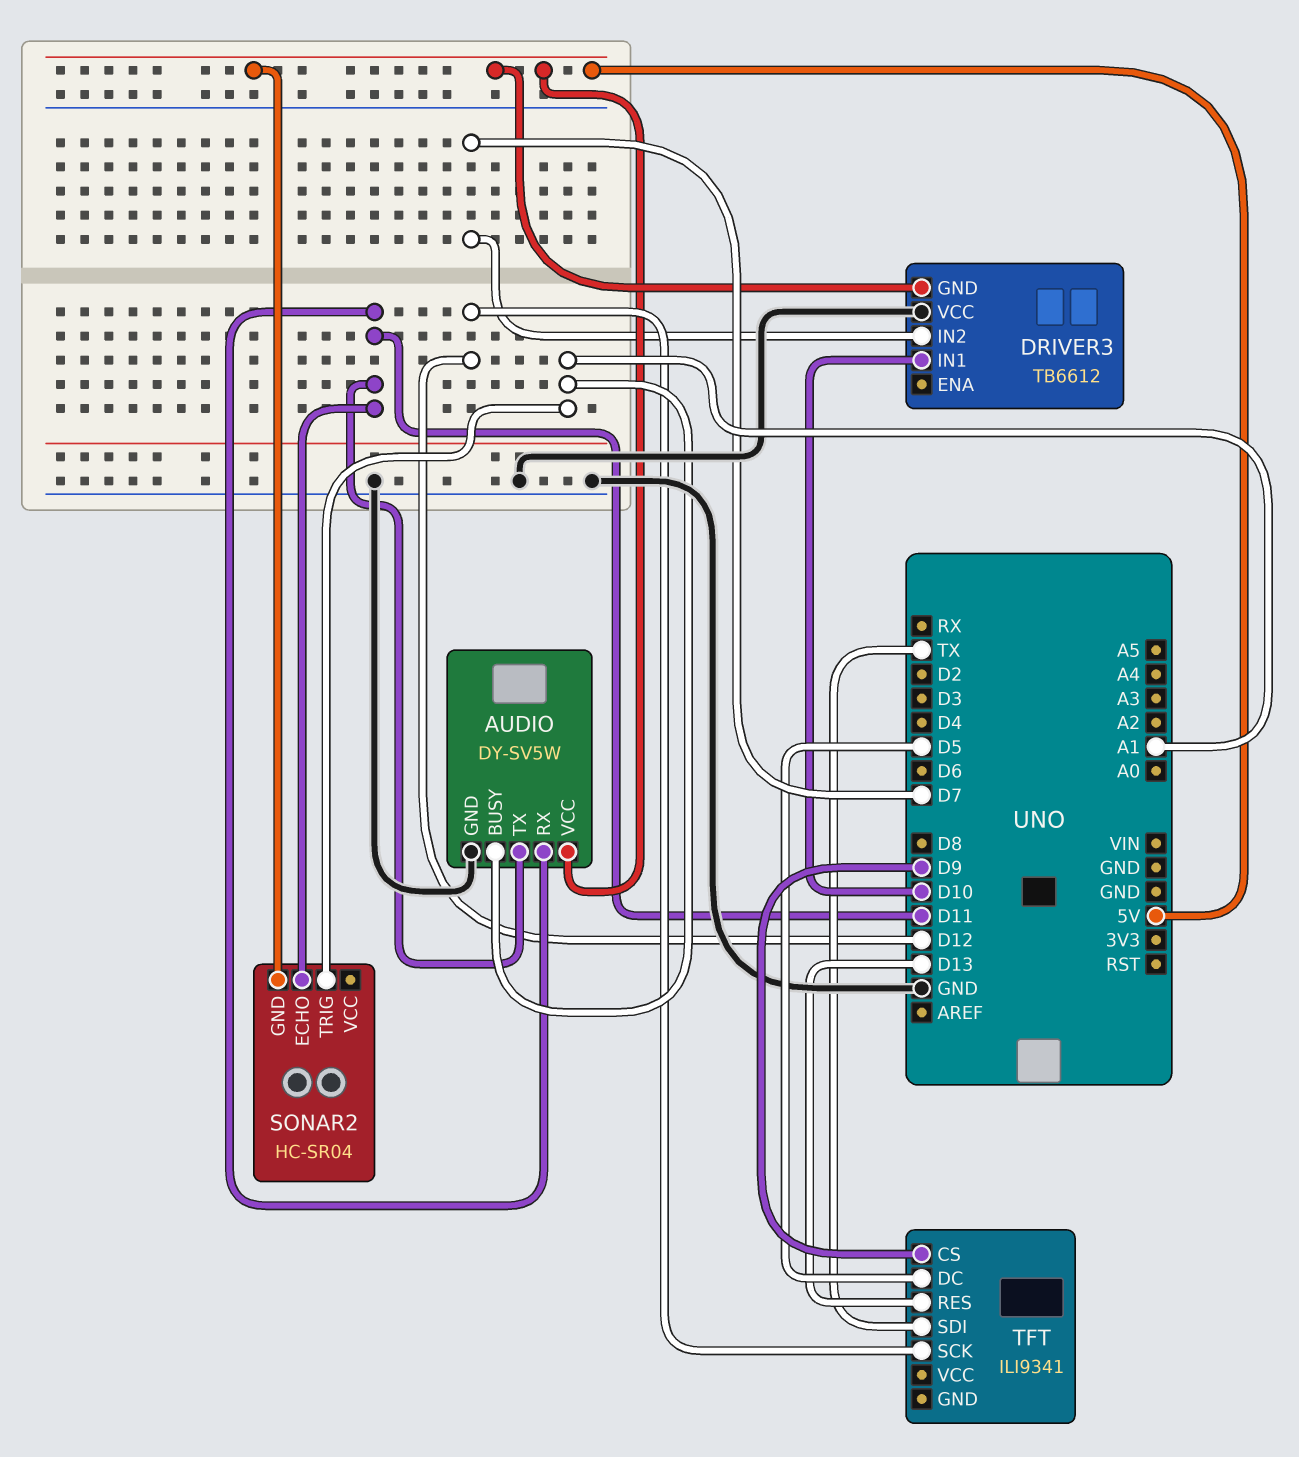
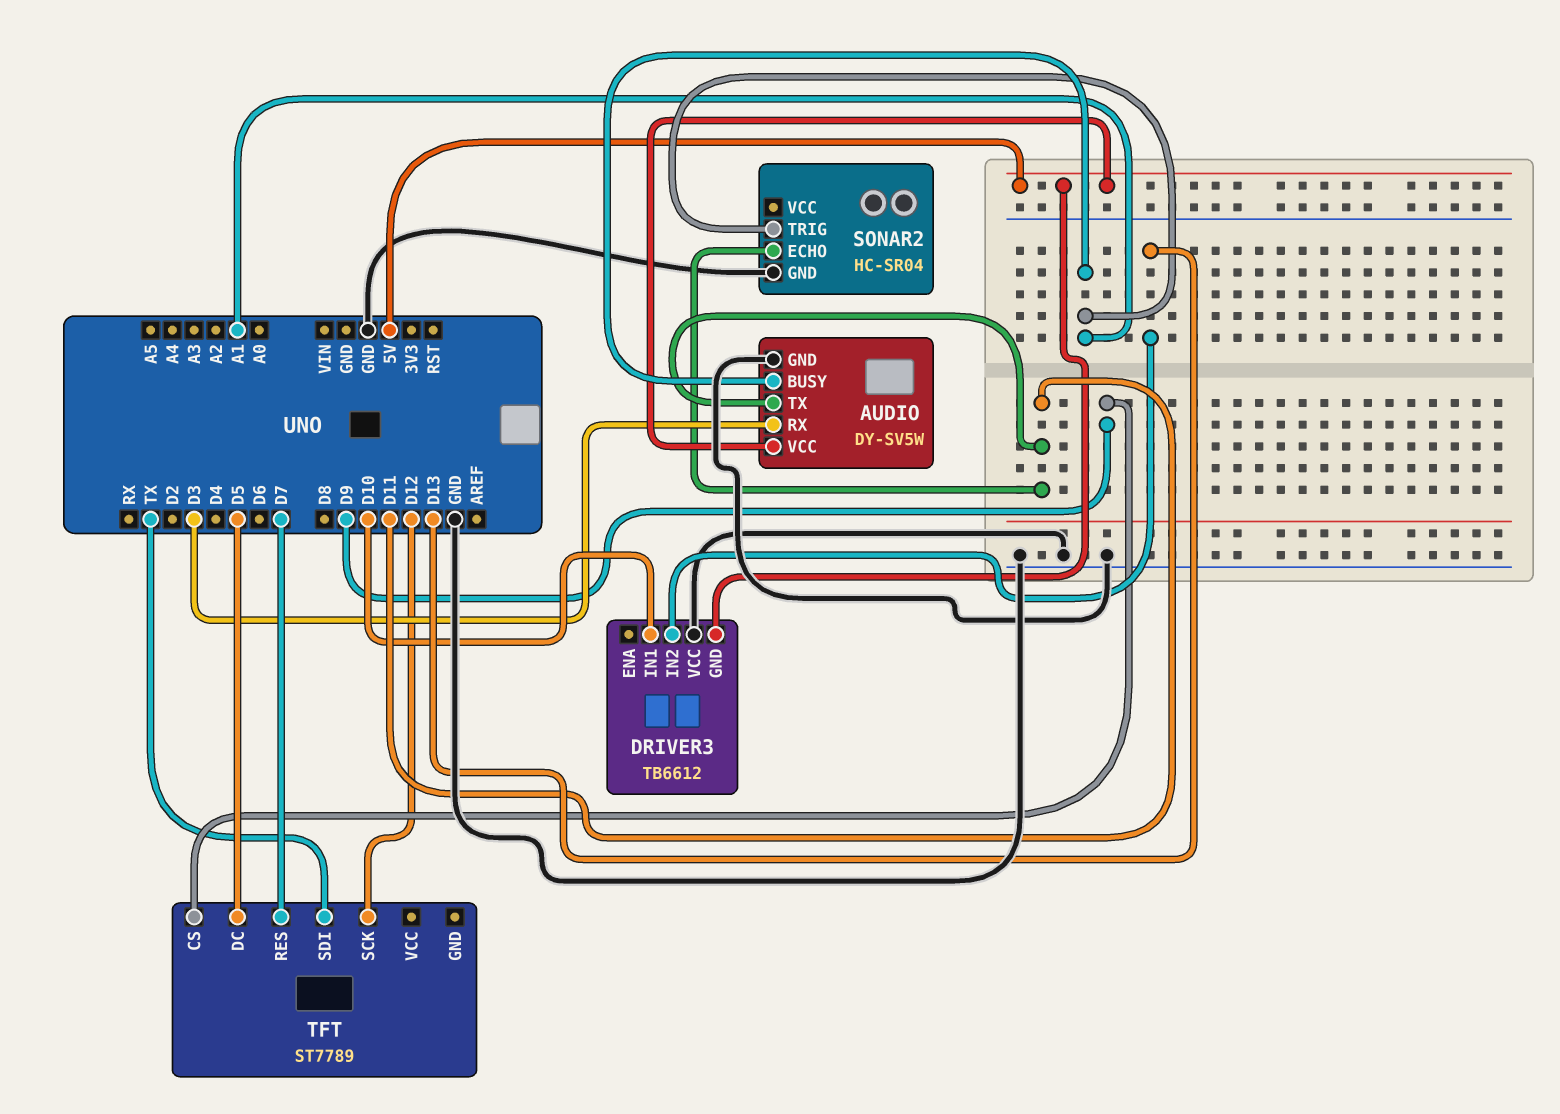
AUDIO pin RX: D11 -> D3
DRIVER3 pin IN2: D7 -> D13
SONAR2 pin GND: 5V -> GND
TFT: ILI9341 -> ST7789
TFT pin RES: D13 -> D7

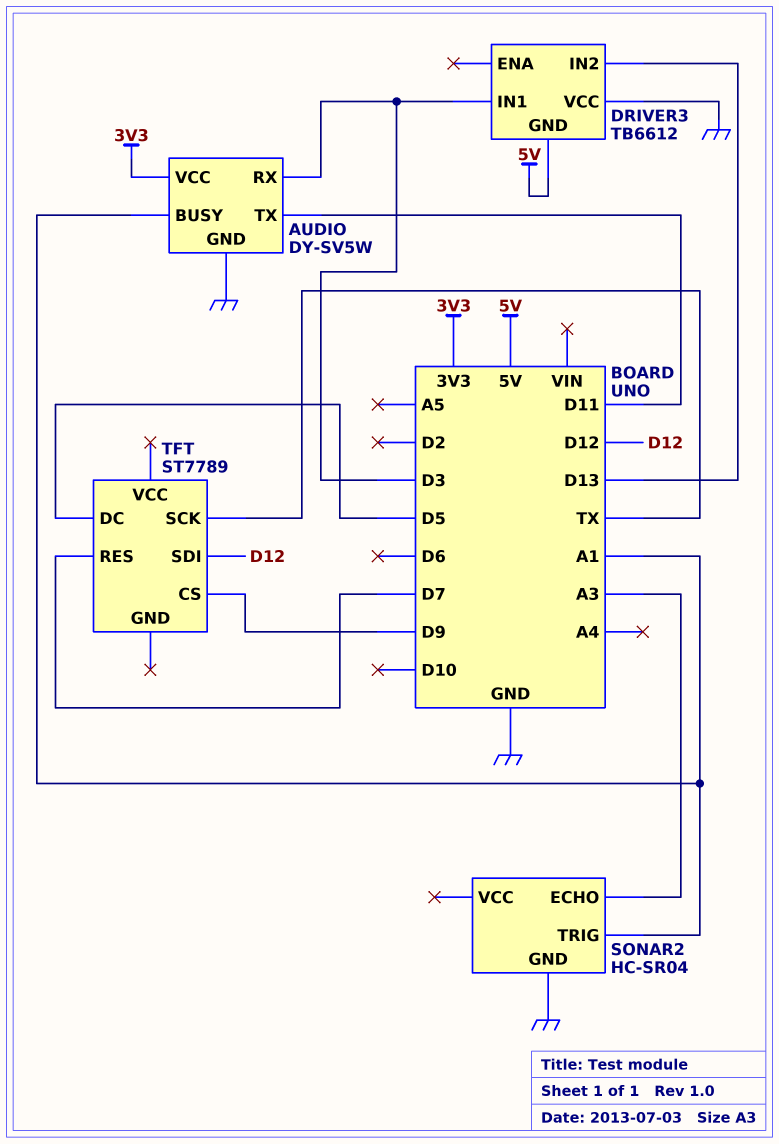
AUDIO pin VCC: 5V -> 3V3
DRIVER3 pin IN1: D10 -> D3
SONAR2 pin ECHO: D11 -> A3
TFT pin SCK: D12 -> TX
TFT pin SDI: TX -> D12

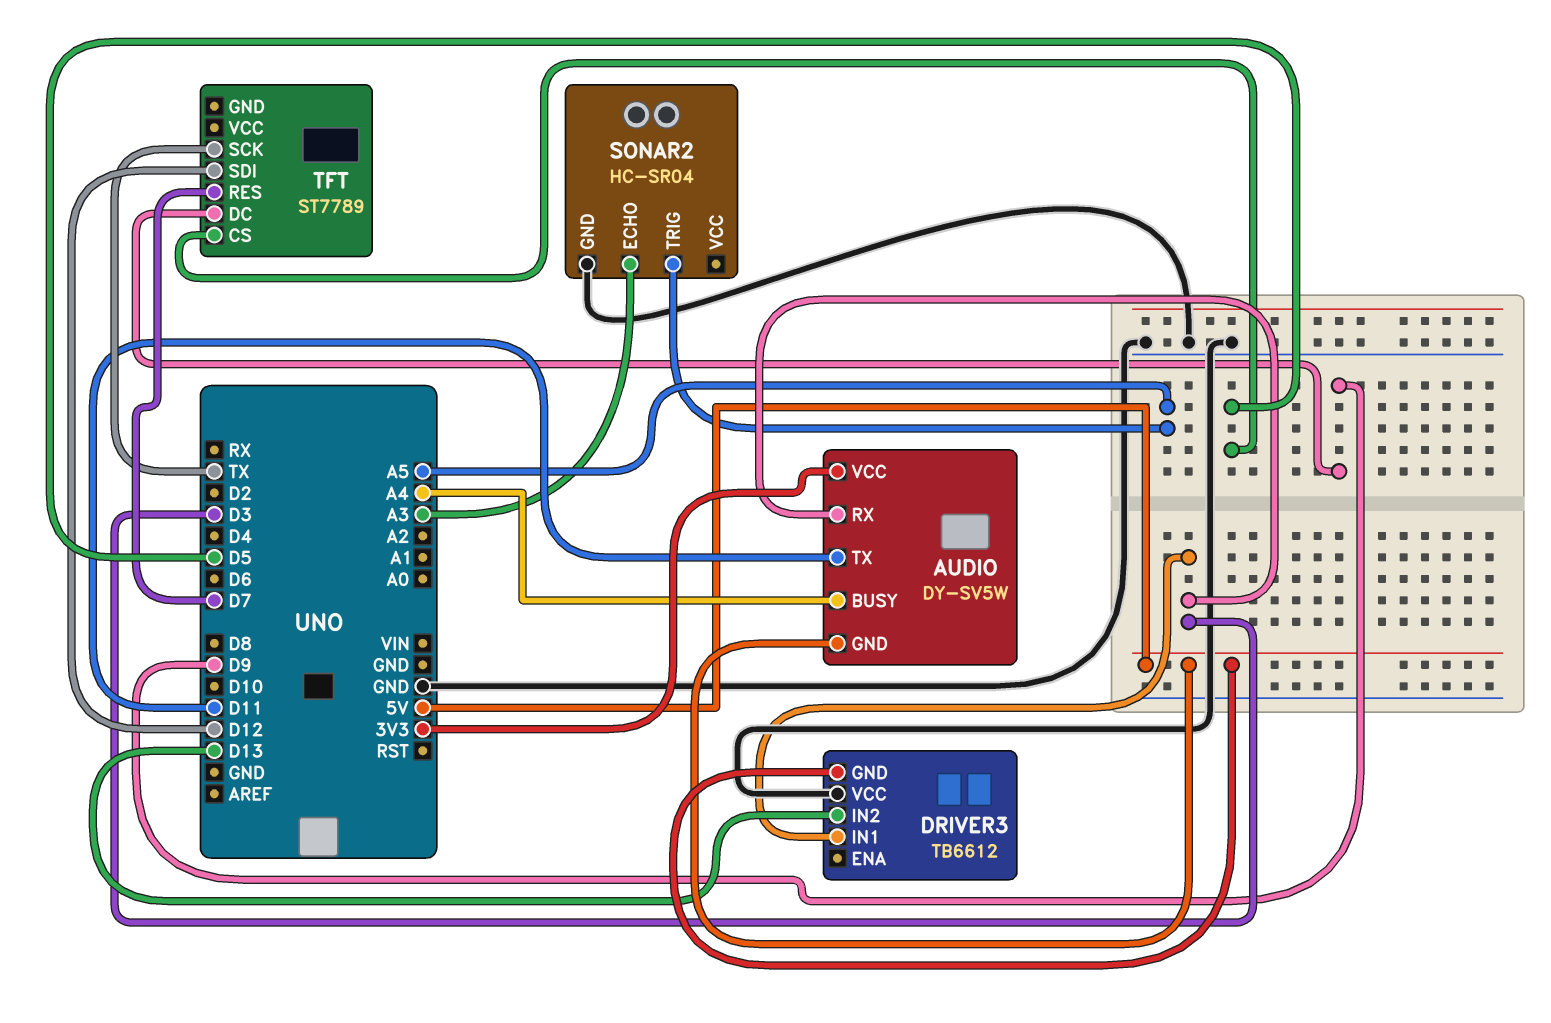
AUDIO pin BUSY: A1 -> A4
AUDIO pin GND: GND -> 5V
SONAR2 pin TRIG: A1 -> A5
TFT pin CS: D9 -> D5
TFT pin DC: D5 -> D9

